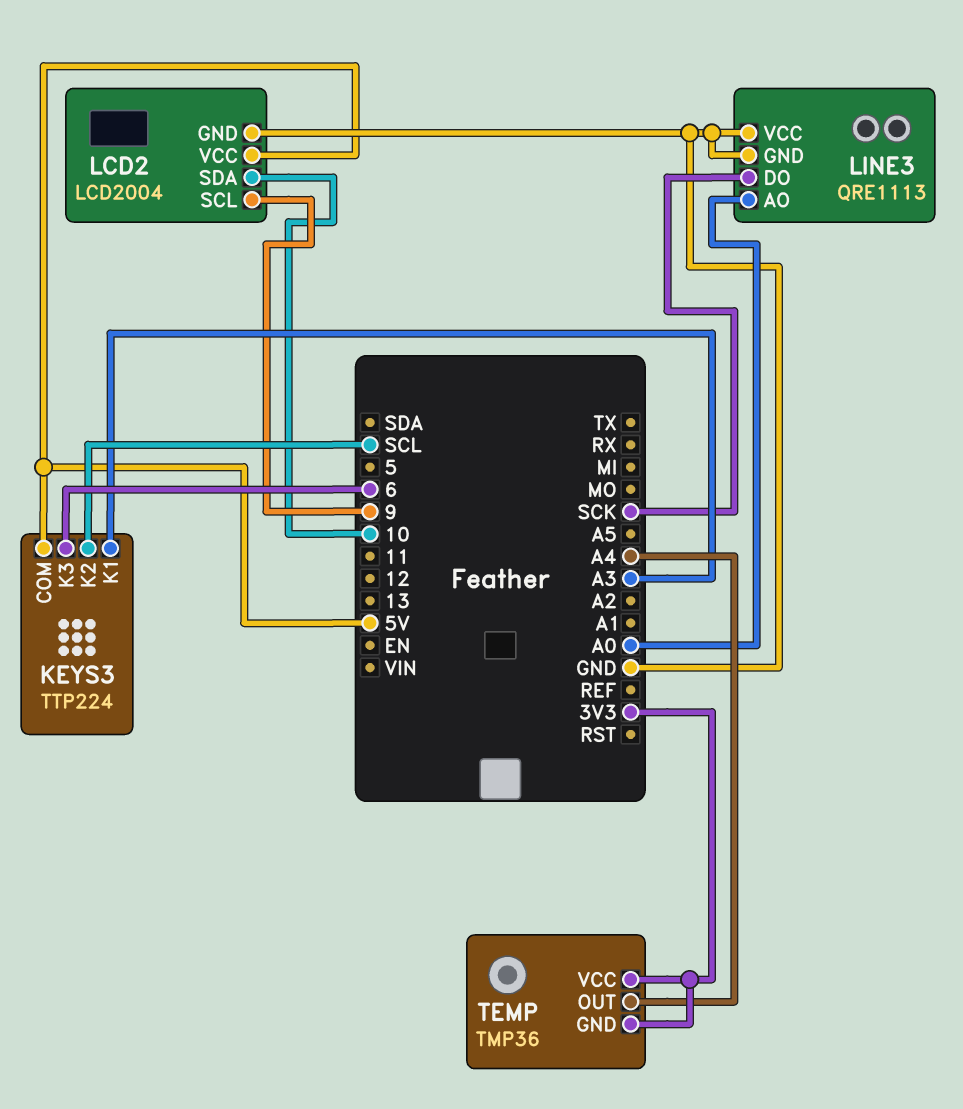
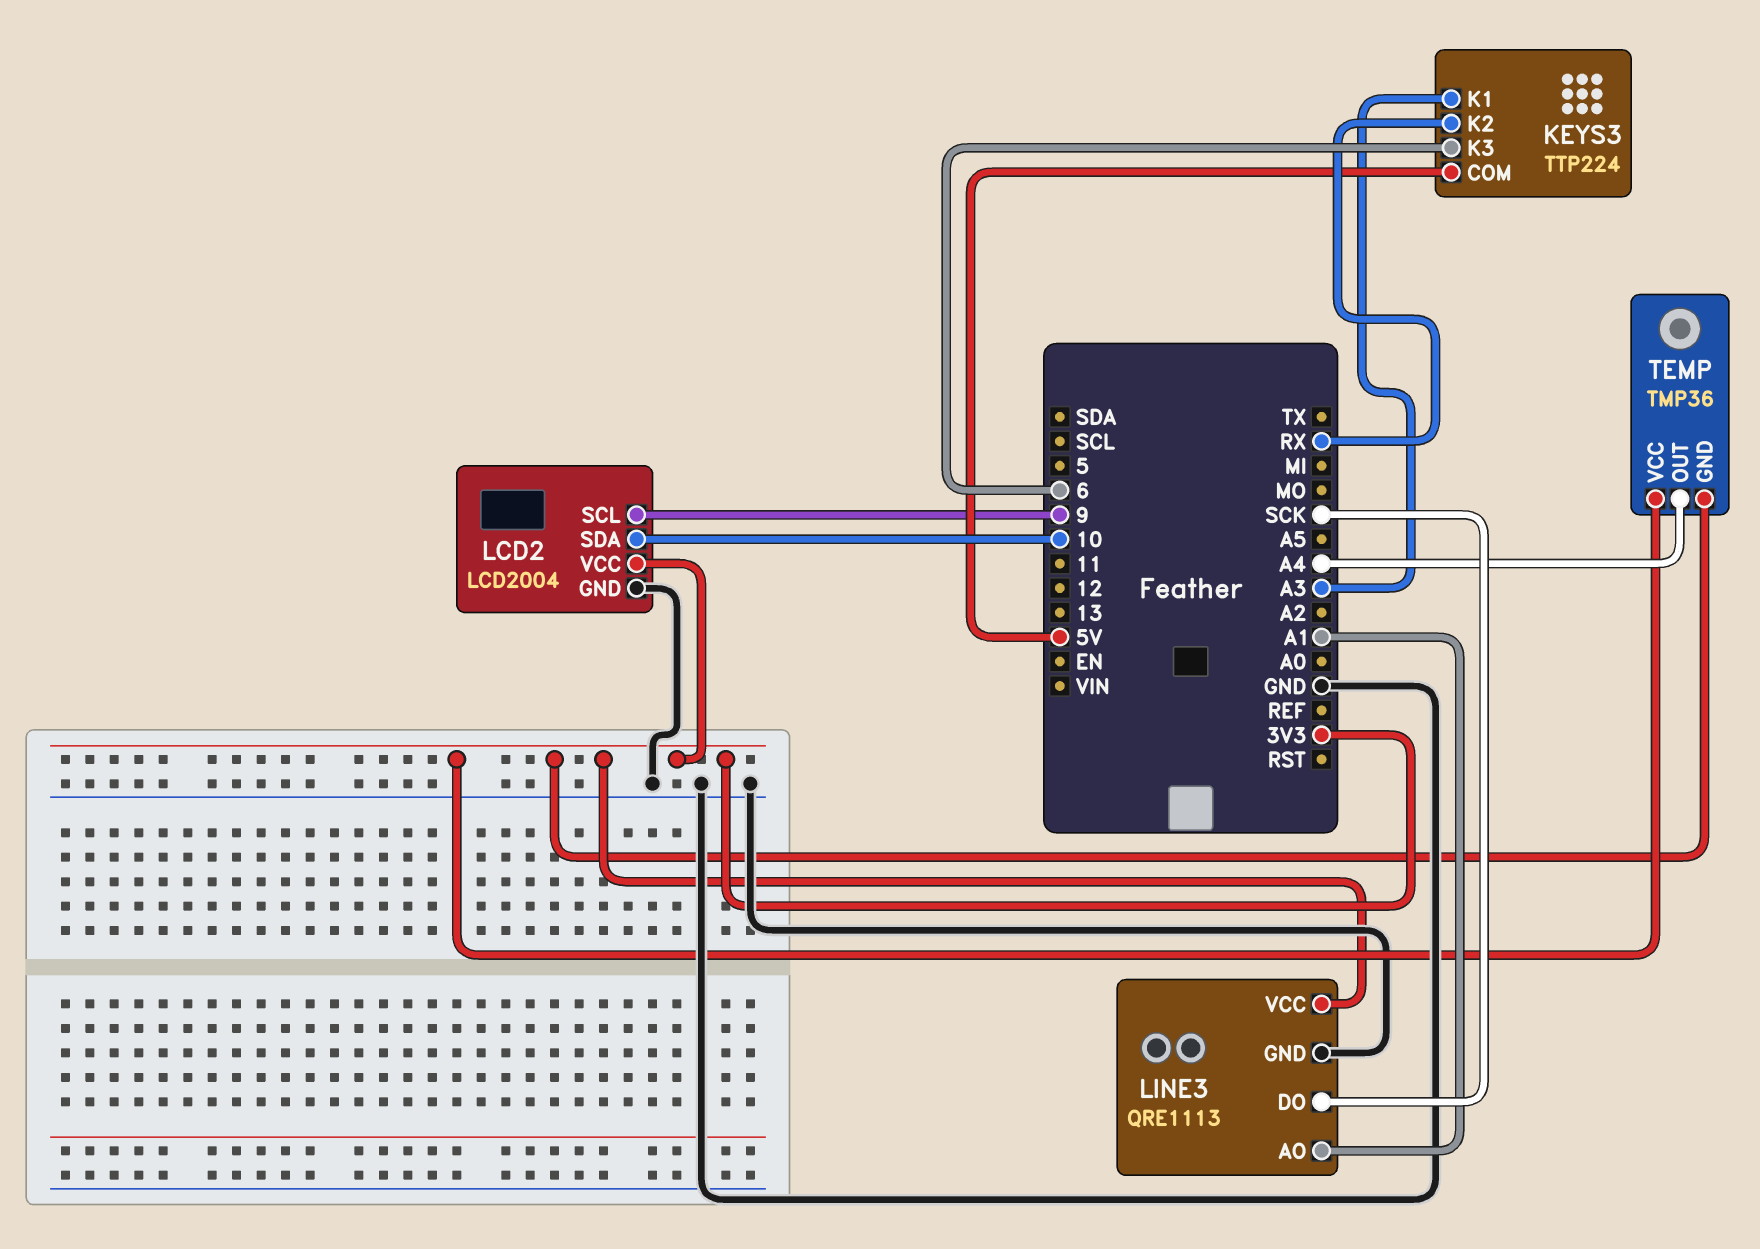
KEYS3 pin K2: SCL -> RX
LCD2 pin VCC: 5V -> 3V3
LINE3 pin AO: A0 -> A1
LINE3 pin VCC: GND -> 3V3

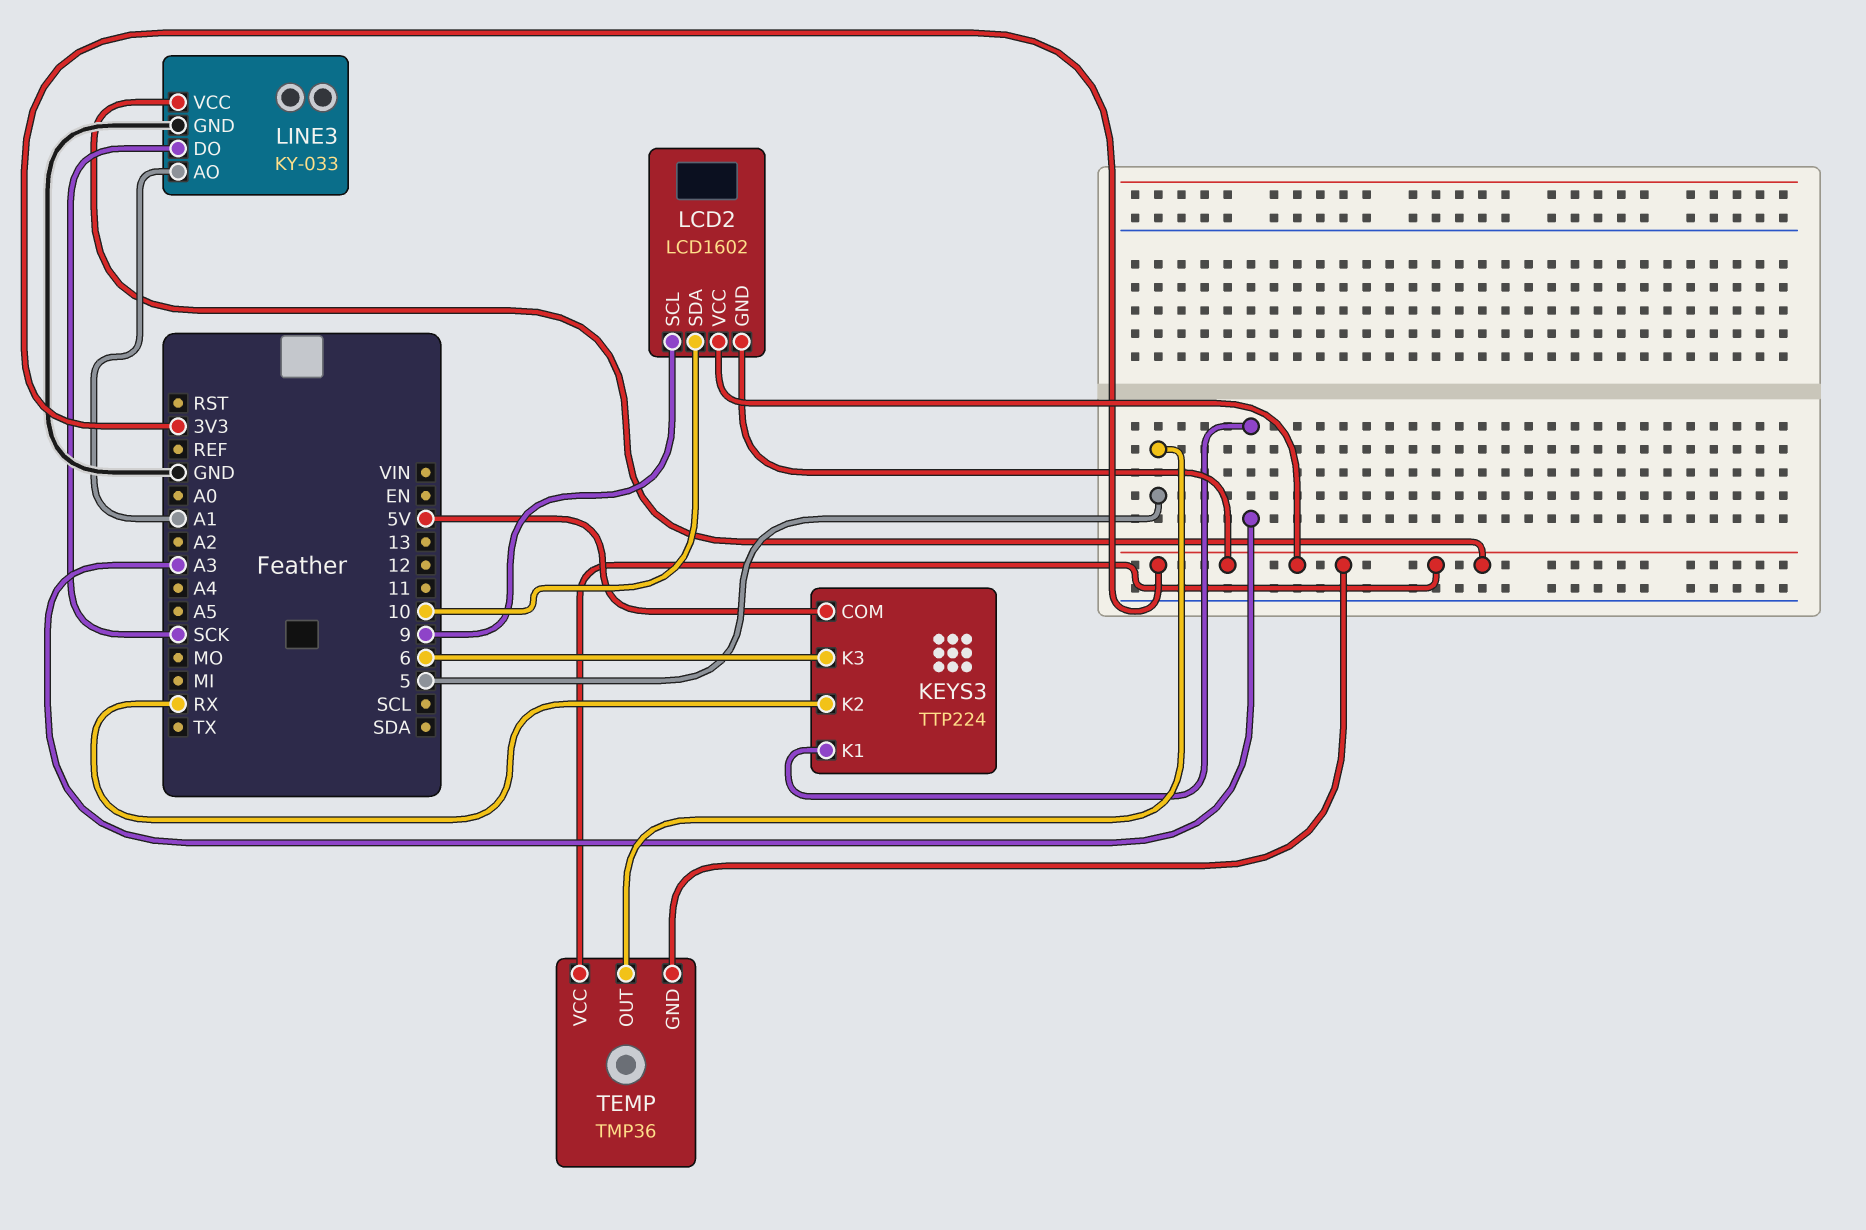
LCD2: LCD2004 -> LCD1602
LCD2 pin GND: GND -> 3V3
LINE3: QRE1113 -> KY-033
TEMP pin OUT: A4 -> 5

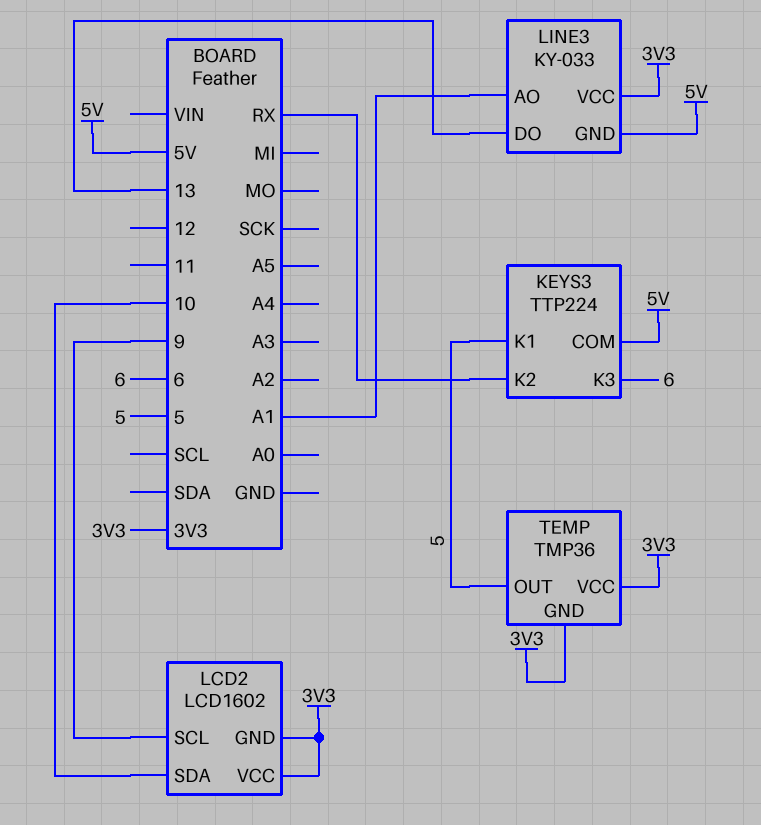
KEYS3 pin K1: A3 -> 5
LINE3 pin DO: SCK -> 13
LINE3 pin GND: GND -> 5V

